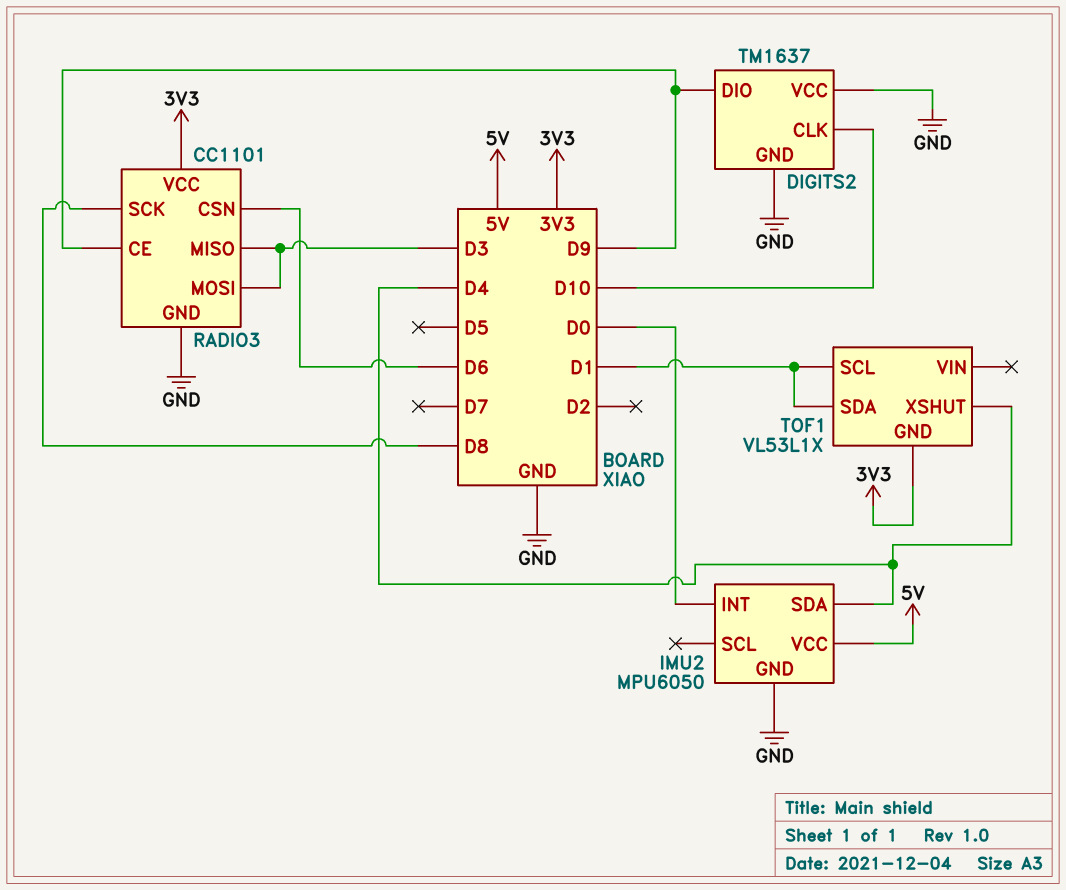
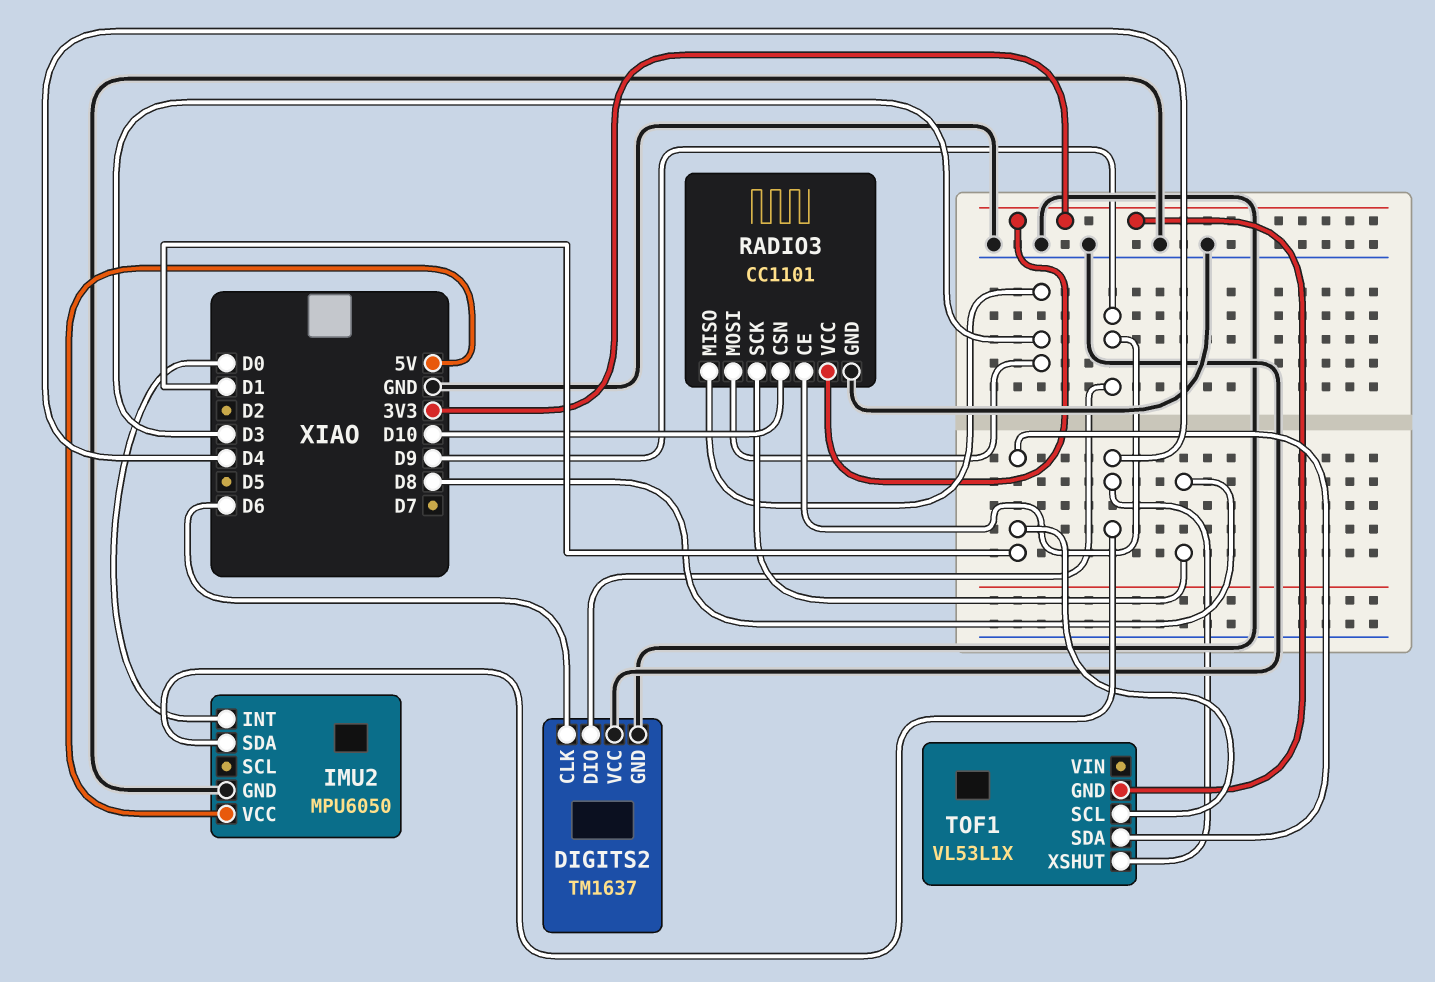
DIGITS2 pin CLK: D10 -> D6
RADIO3 pin CSN: D6 -> D10

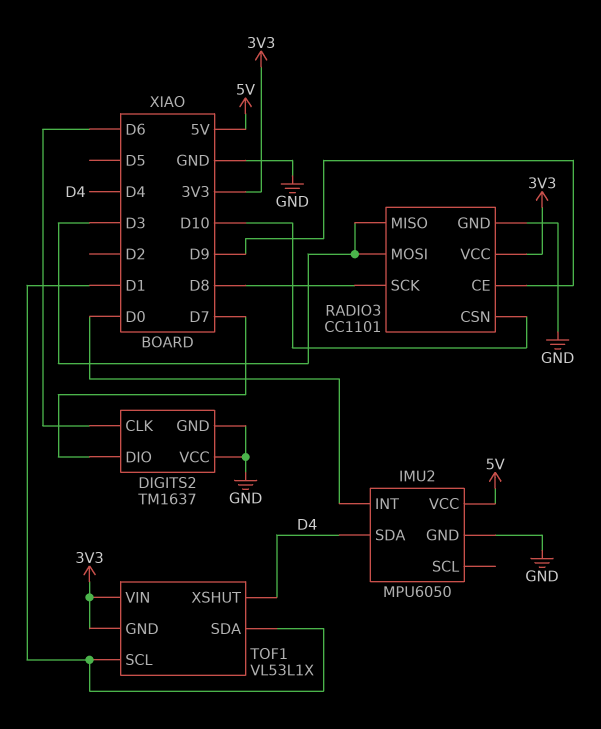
DIGITS2 pin DIO: D9 -> D7
TOF1 pin VIN: none -> 3V3

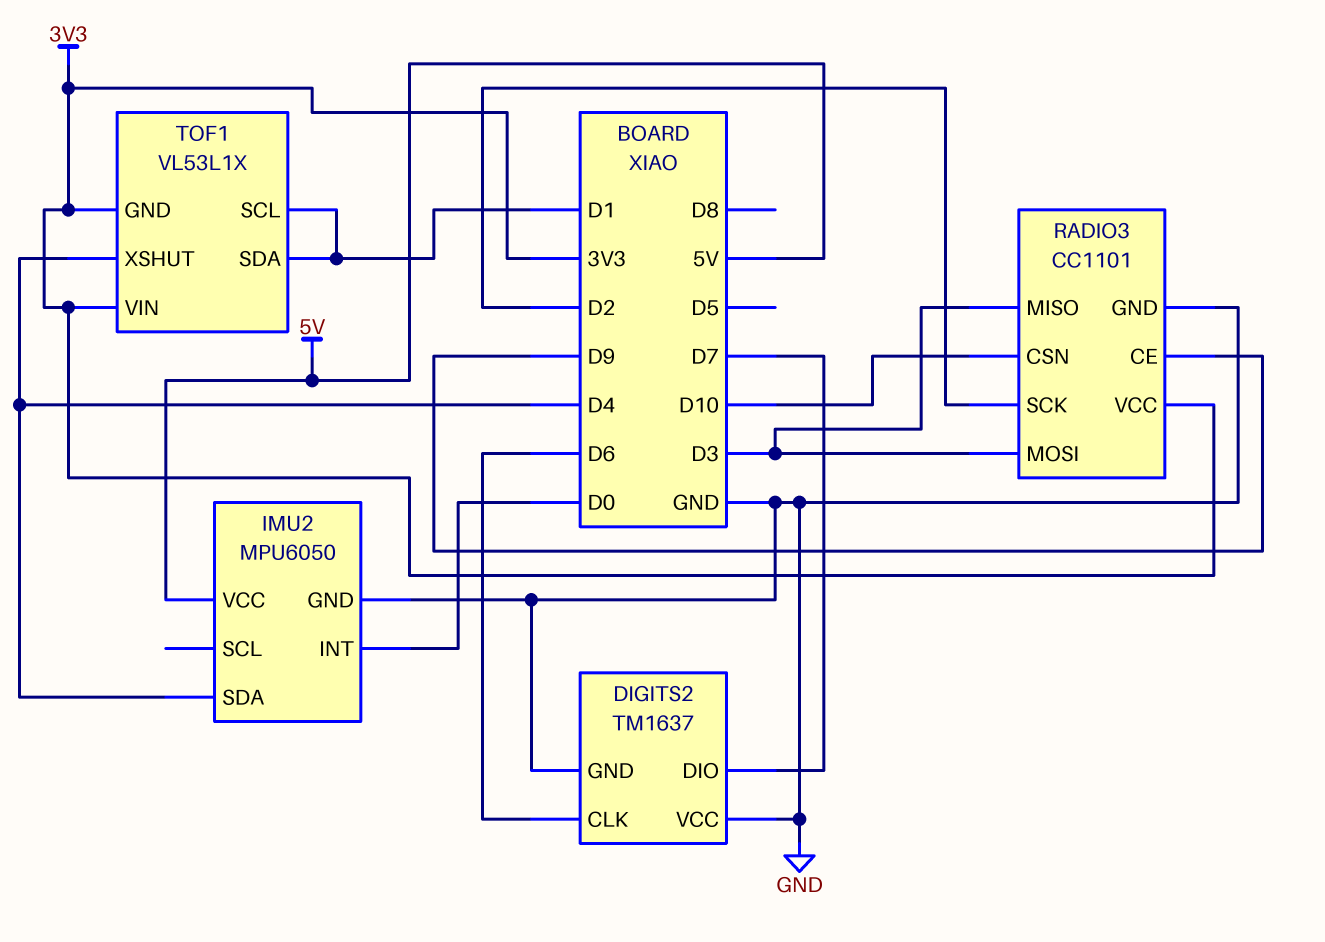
RADIO3 pin SCK: D8 -> D2

